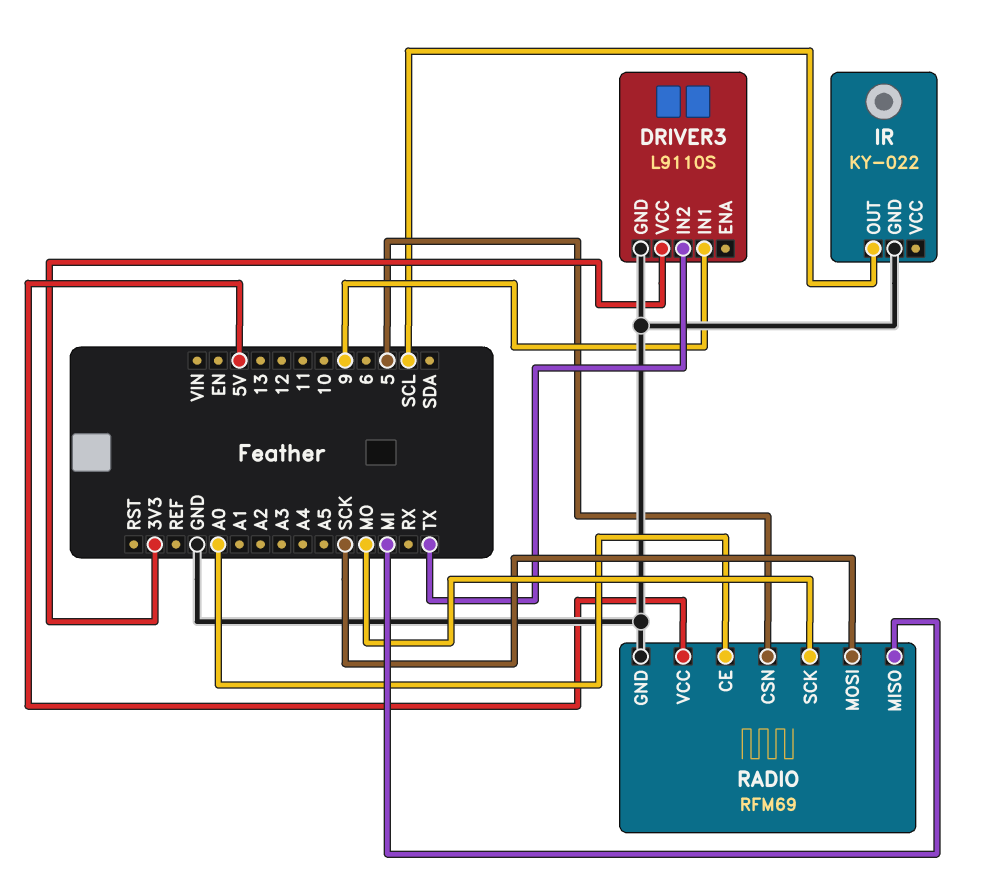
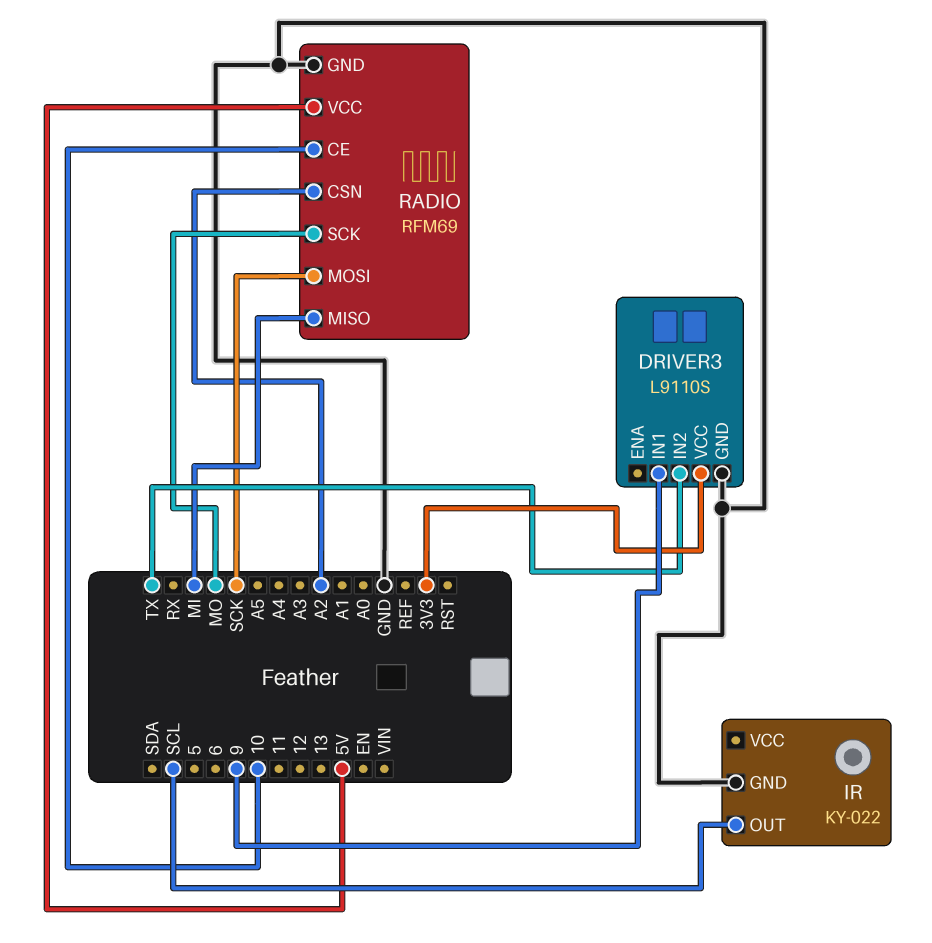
RADIO pin CE: A0 -> 10
RADIO pin CSN: 5 -> A2

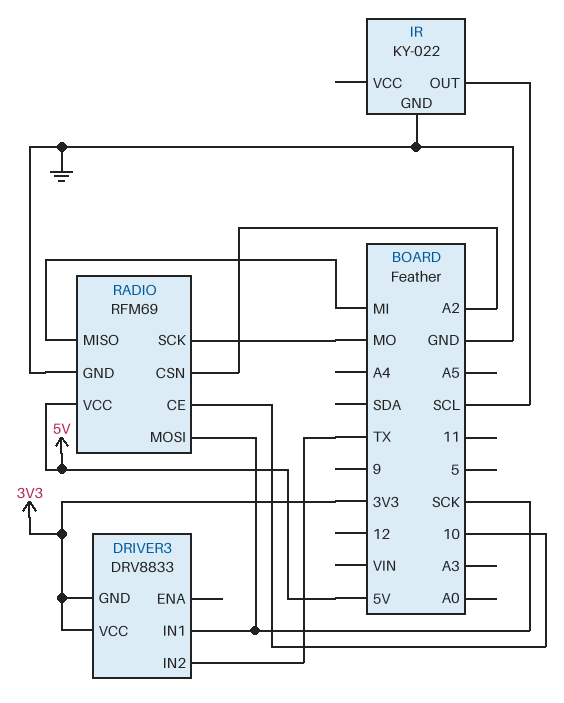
DRIVER3: L9110S -> DRV8833
DRIVER3 pin GND: GND -> 3V3
DRIVER3 pin IN1: 9 -> SCK

